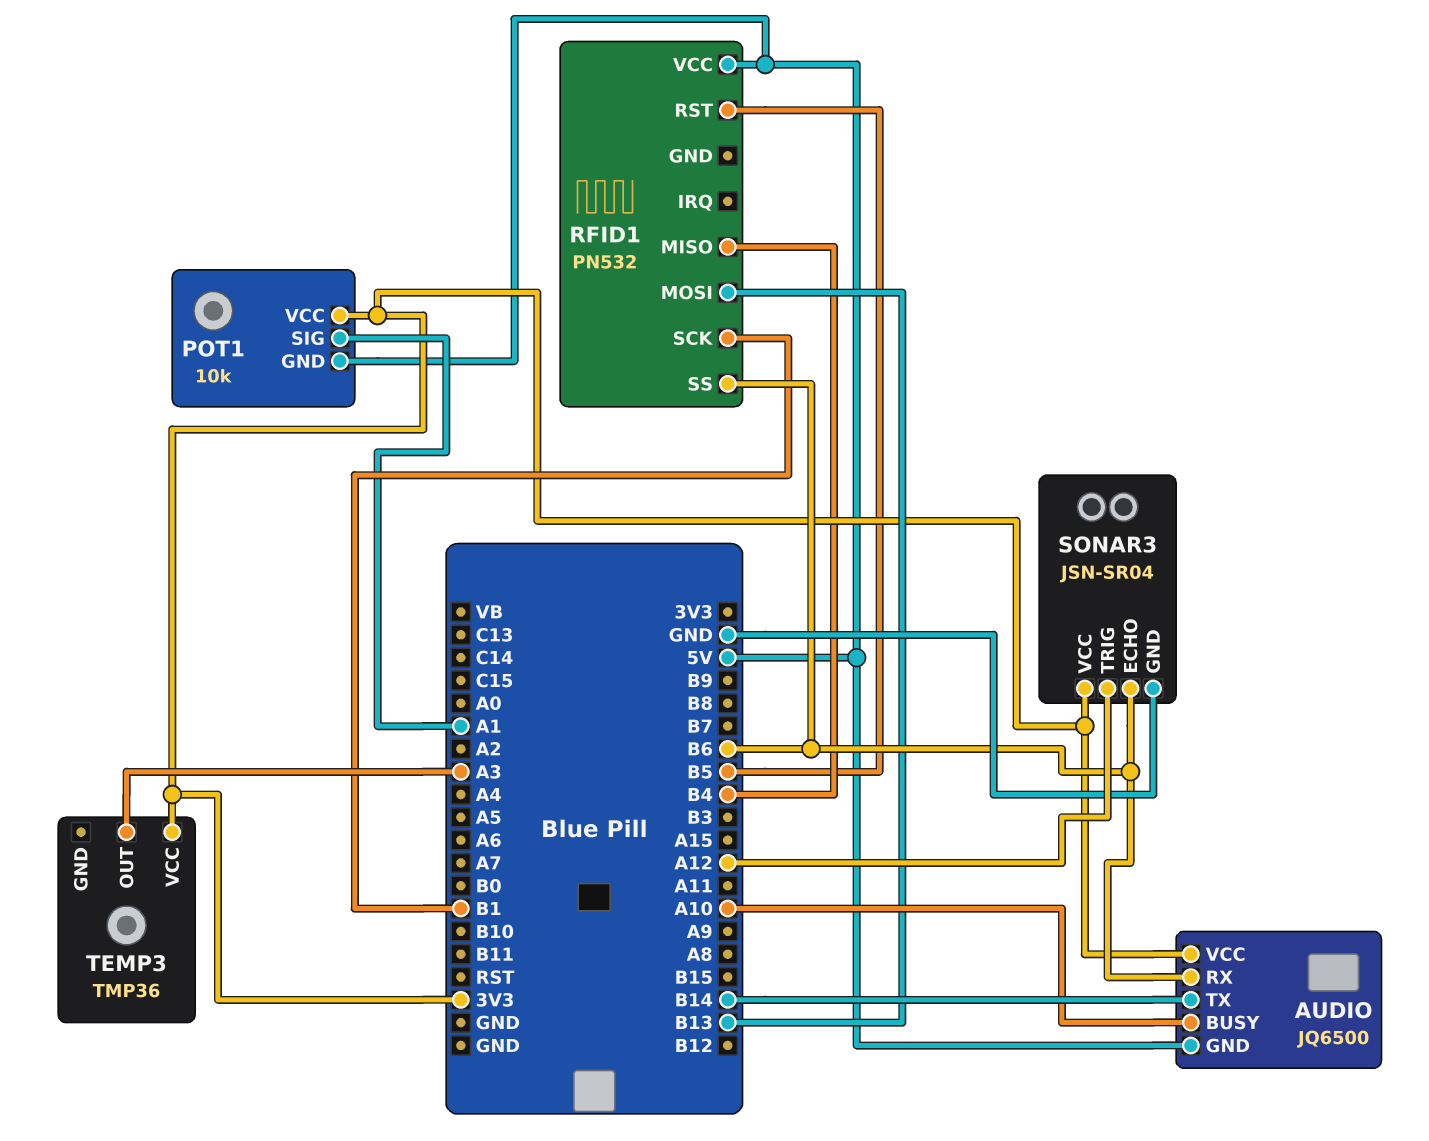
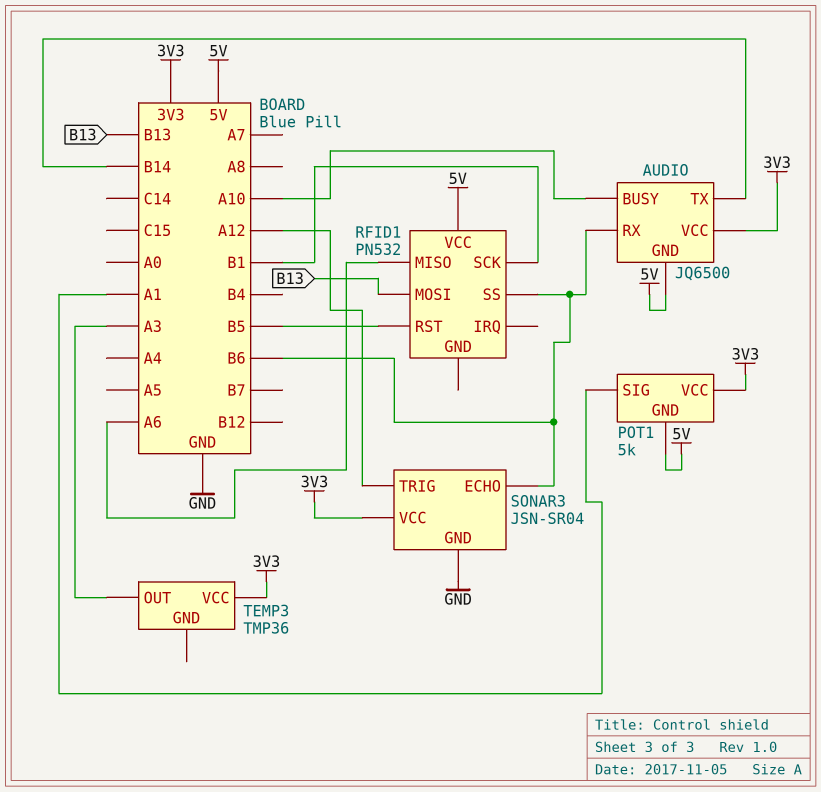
POT1: 10k -> 5k
RFID1 pin MISO: B4 -> A6

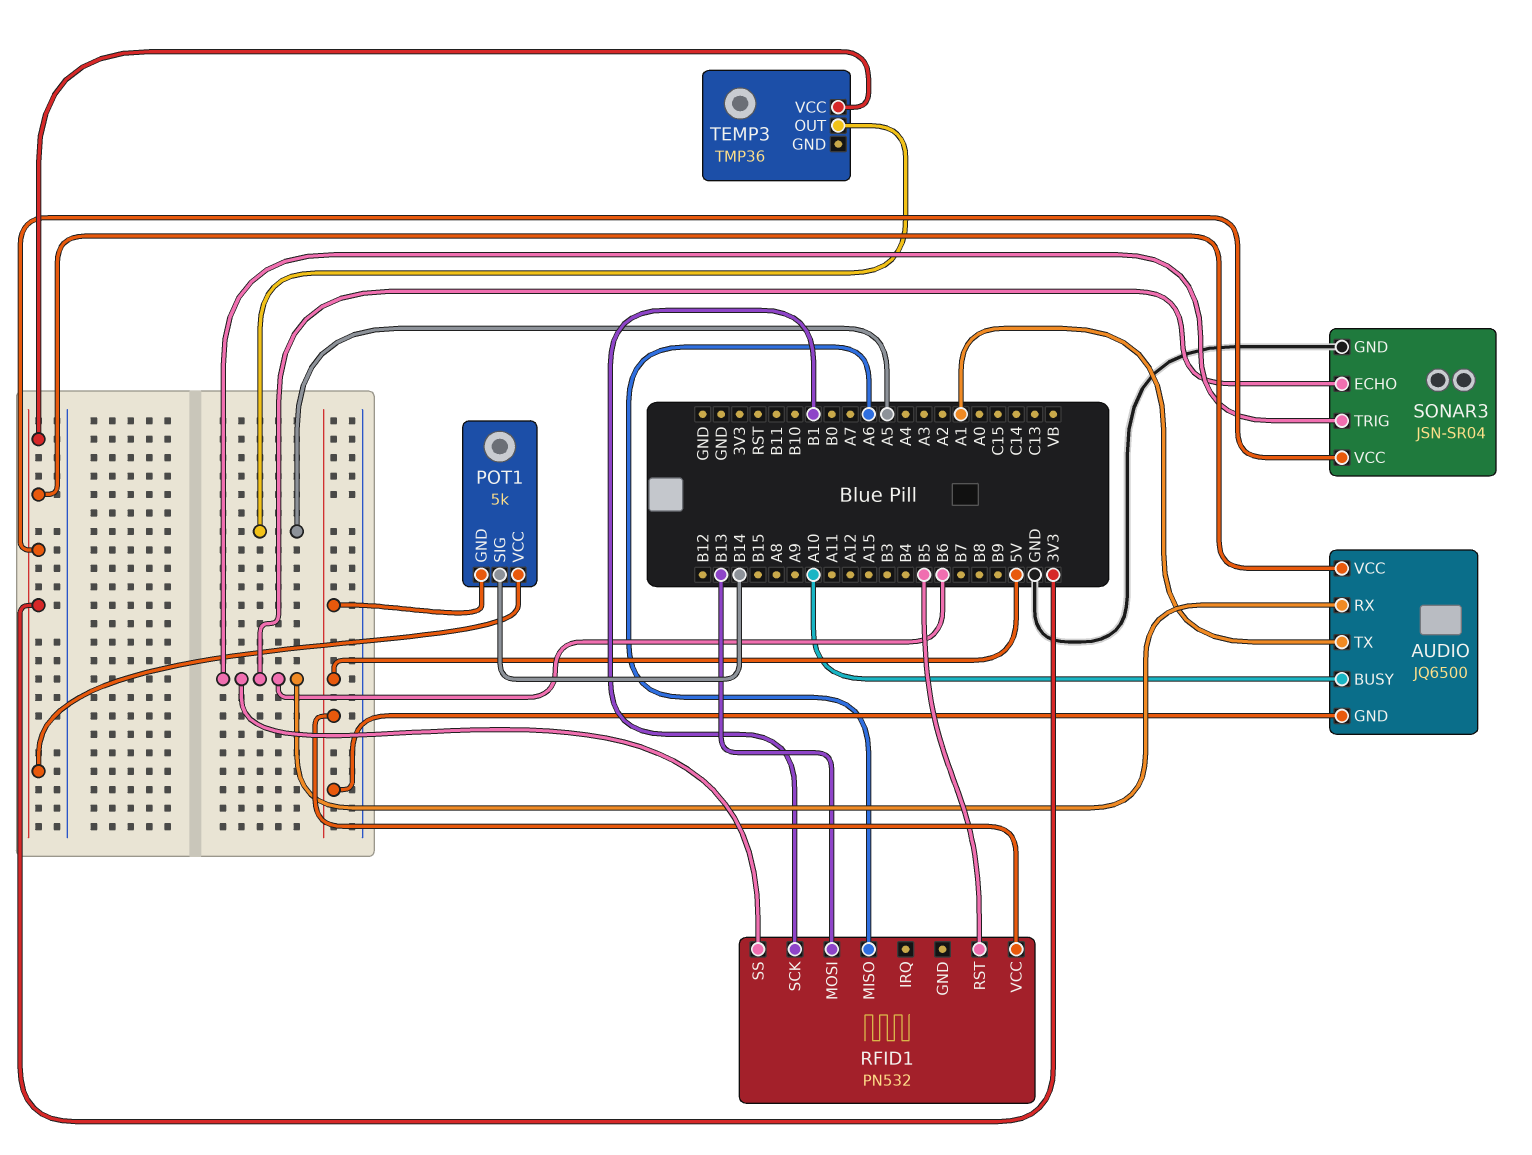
AUDIO pin TX: B14 -> A1
POT1 pin SIG: A1 -> B14
SONAR3 pin TRIG: A12 -> B6
TEMP3 pin OUT: A3 -> A5

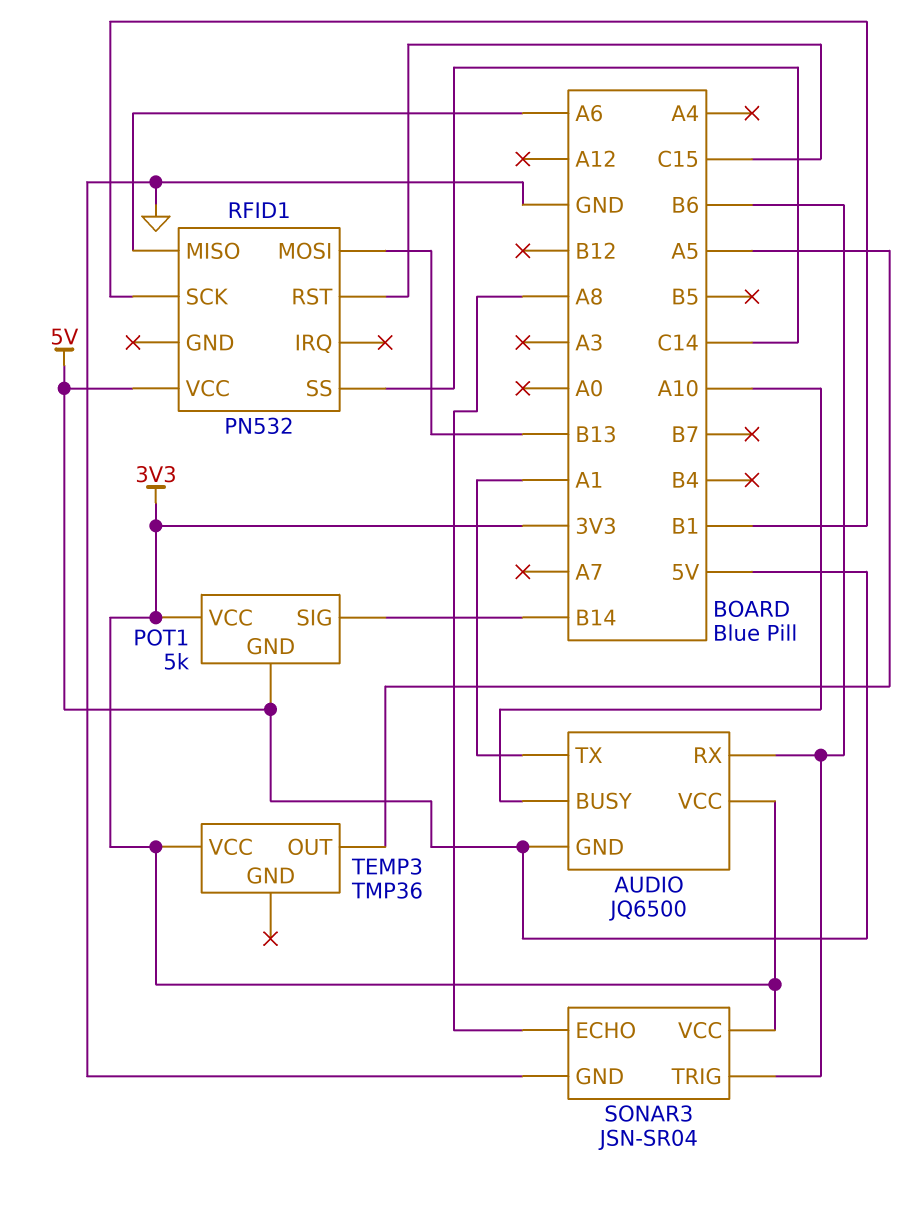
RFID1 pin RST: B5 -> C15
RFID1 pin SS: B6 -> C14
SONAR3 pin ECHO: B6 -> A8

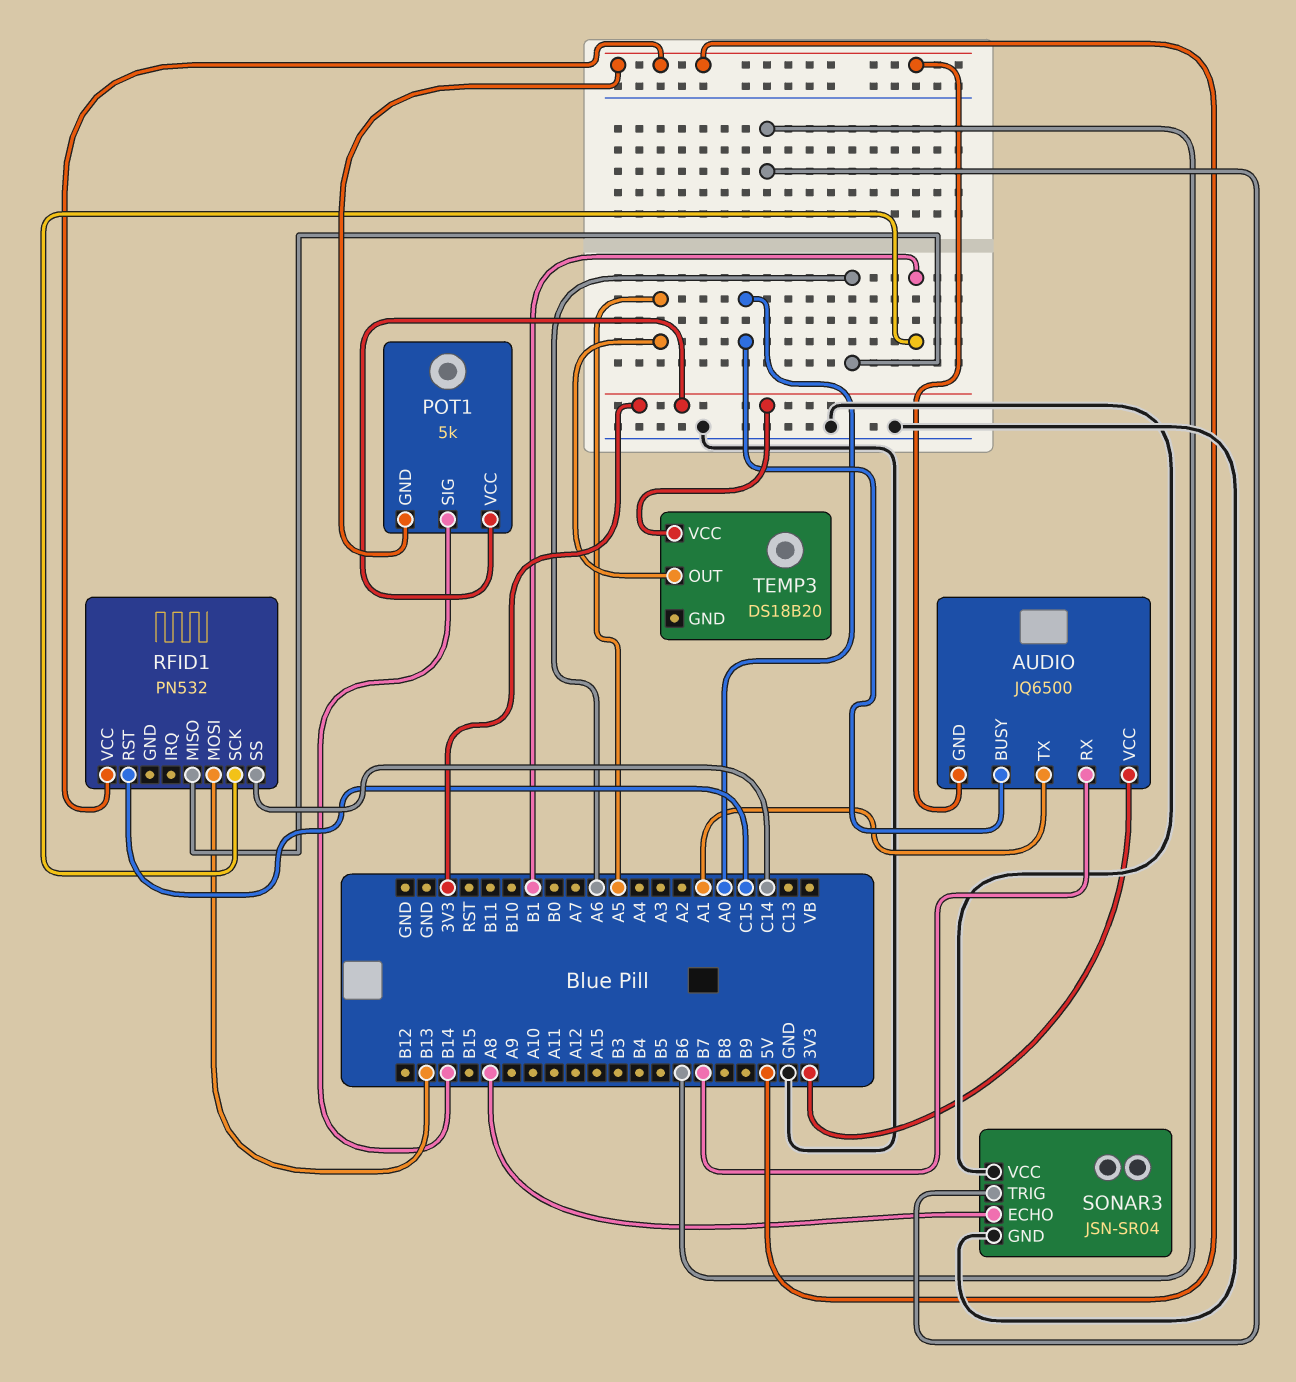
AUDIO pin BUSY: A10 -> A0
AUDIO pin RX: B6 -> B7
SONAR3 pin VCC: 3V3 -> GND
TEMP3: TMP36 -> DS18B20

